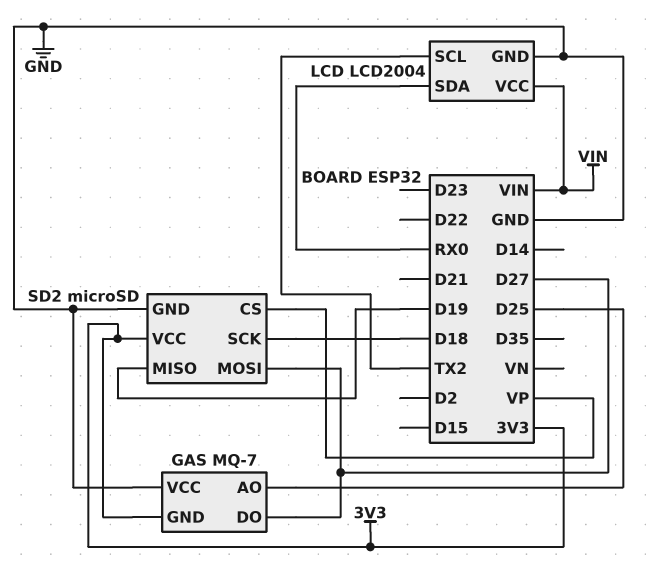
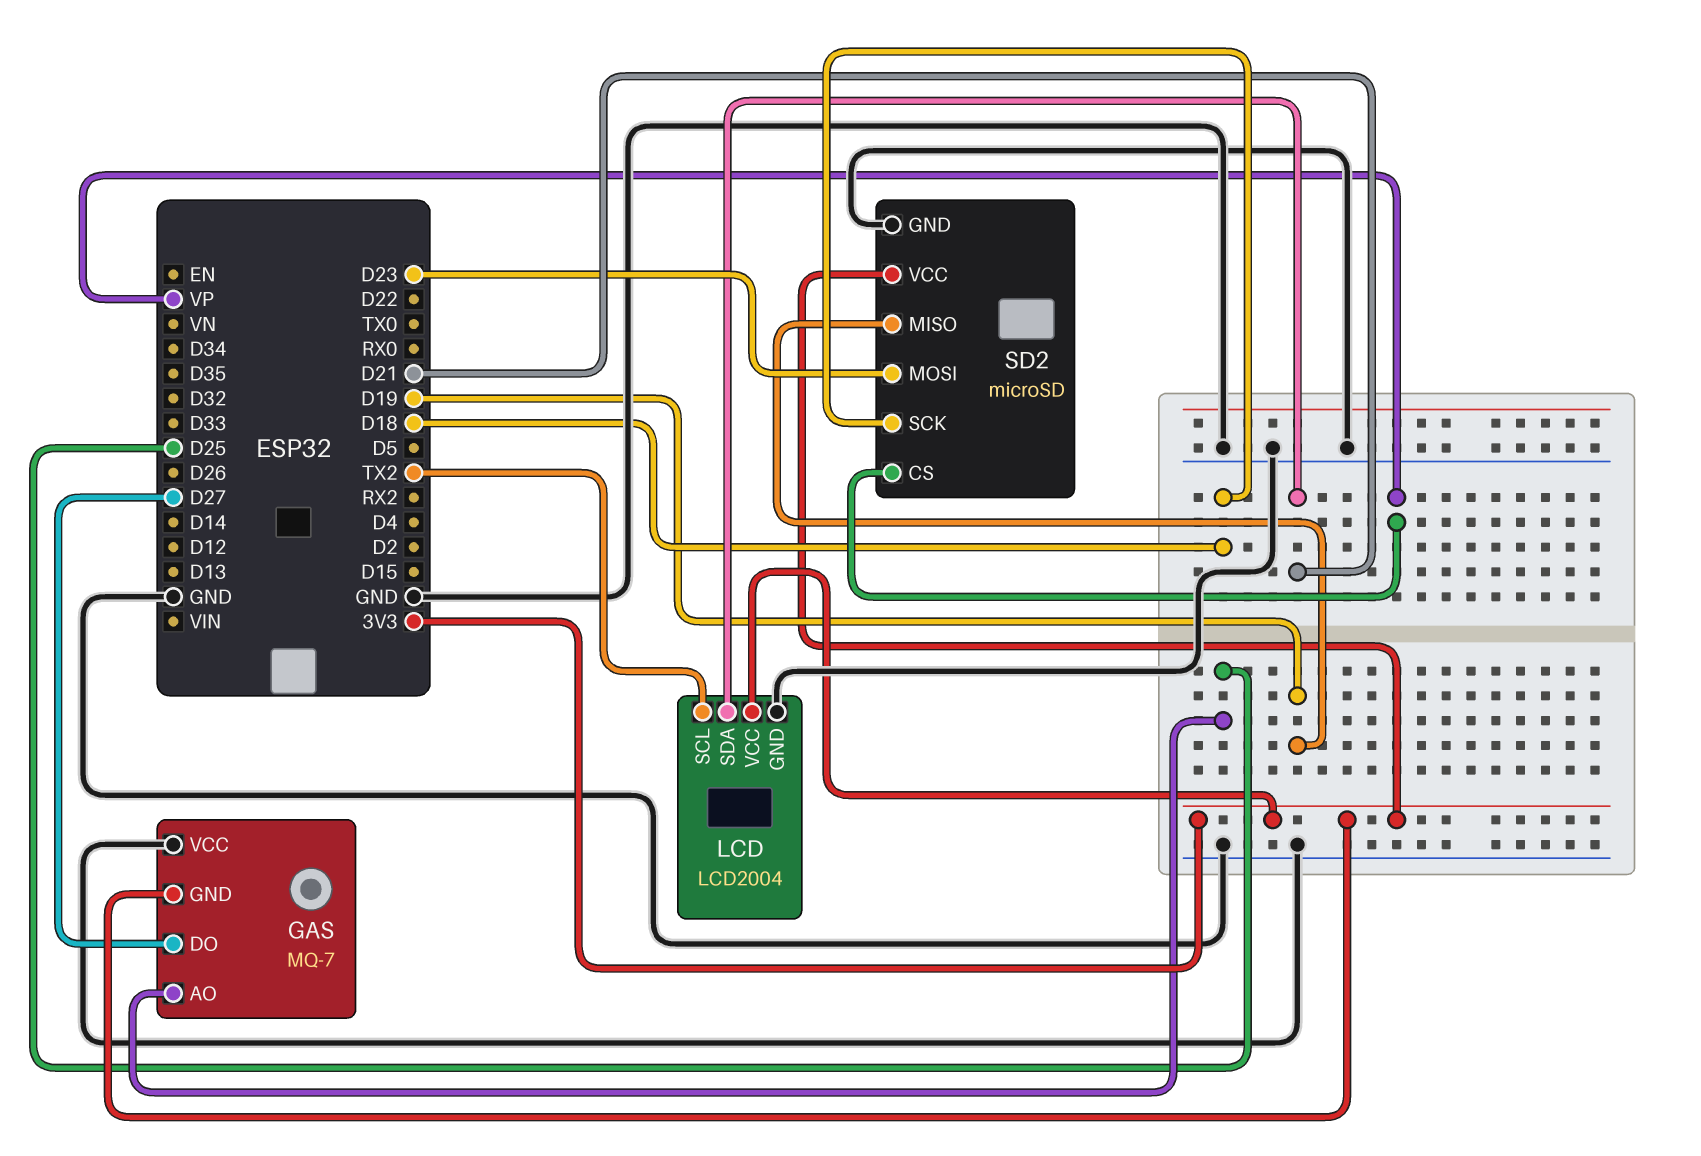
LCD pin SDA: RX0 -> D21
LCD pin VCC: VIN -> 3V3
SD2 pin MOSI: D27 -> D23

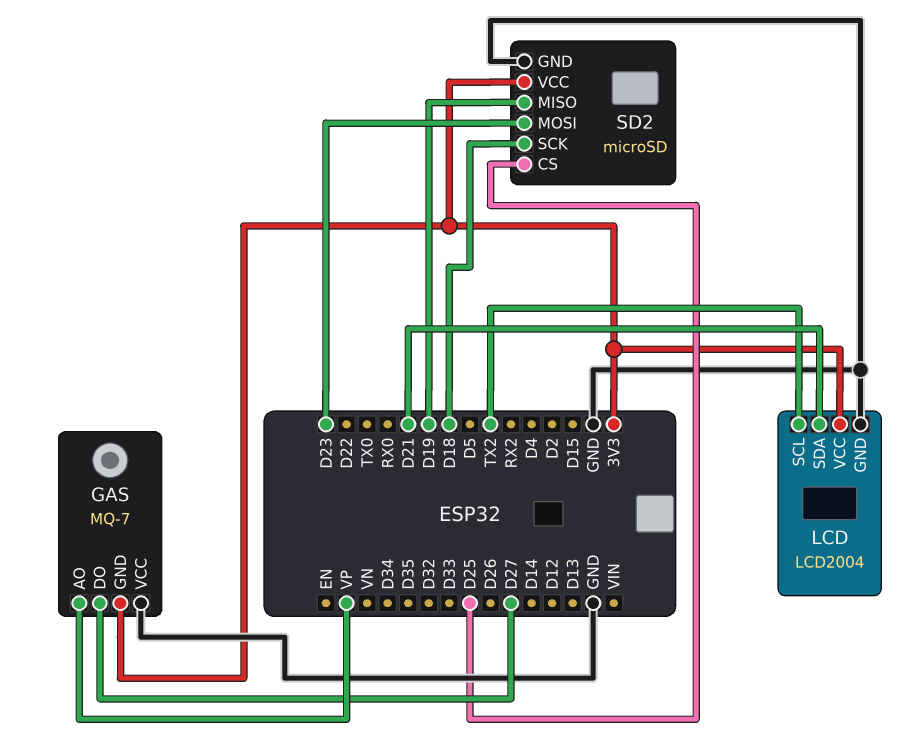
GAS pin AO: D25 -> VP
SD2 pin CS: VP -> D25

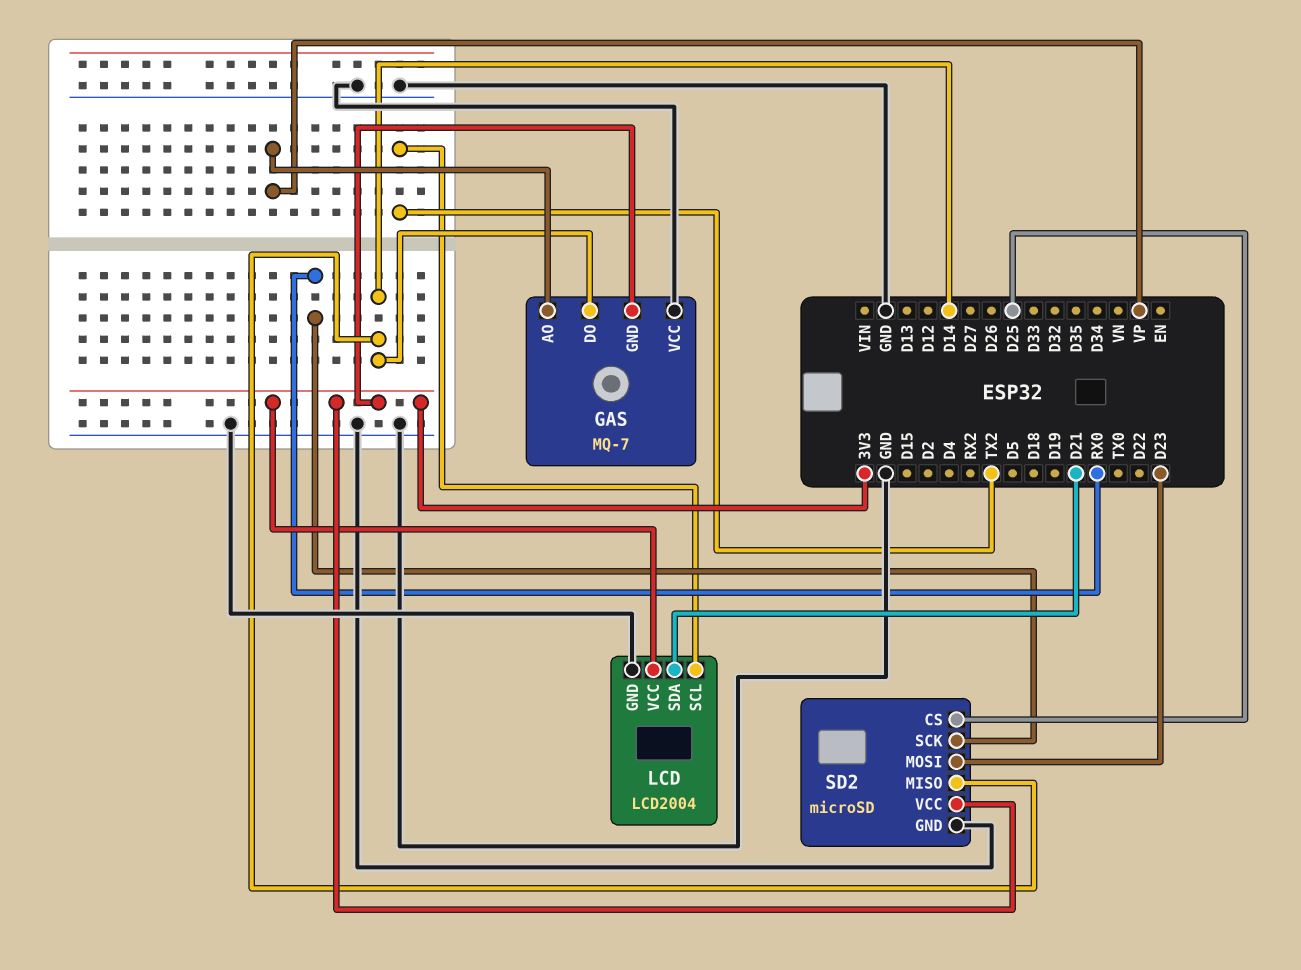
GAS pin DO: D27 -> D14
SD2 pin MISO: D19 -> D14
SD2 pin SCK: D18 -> RX0

